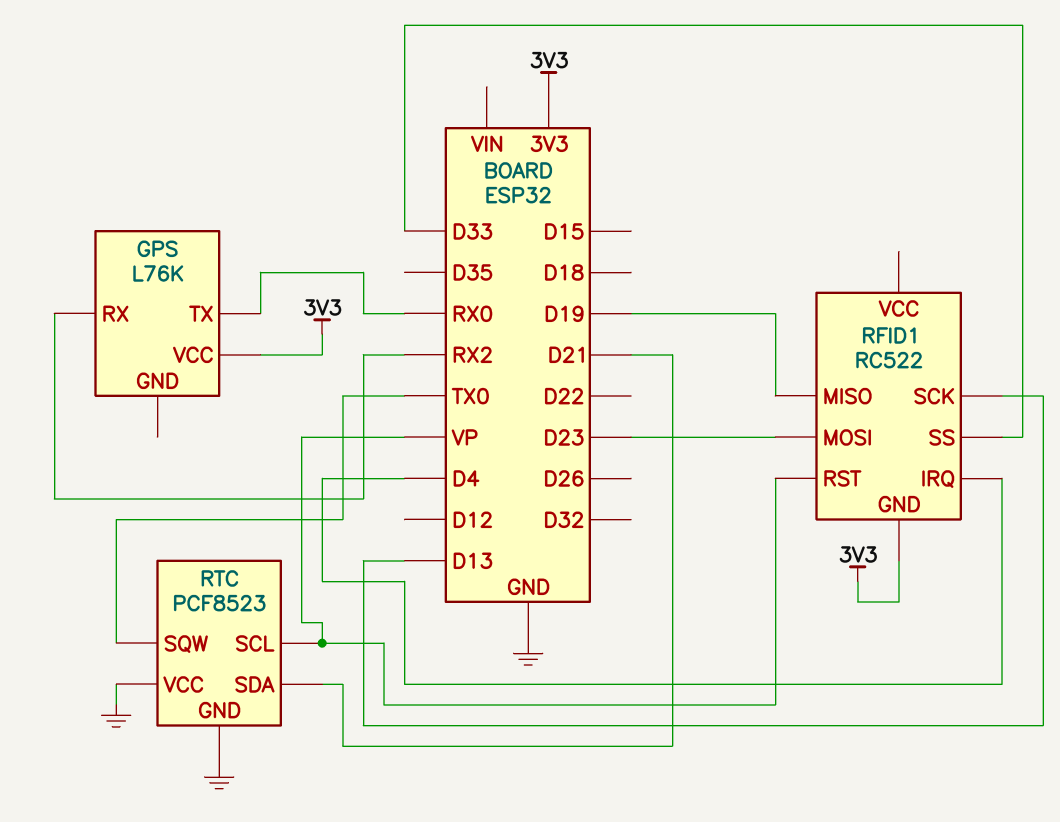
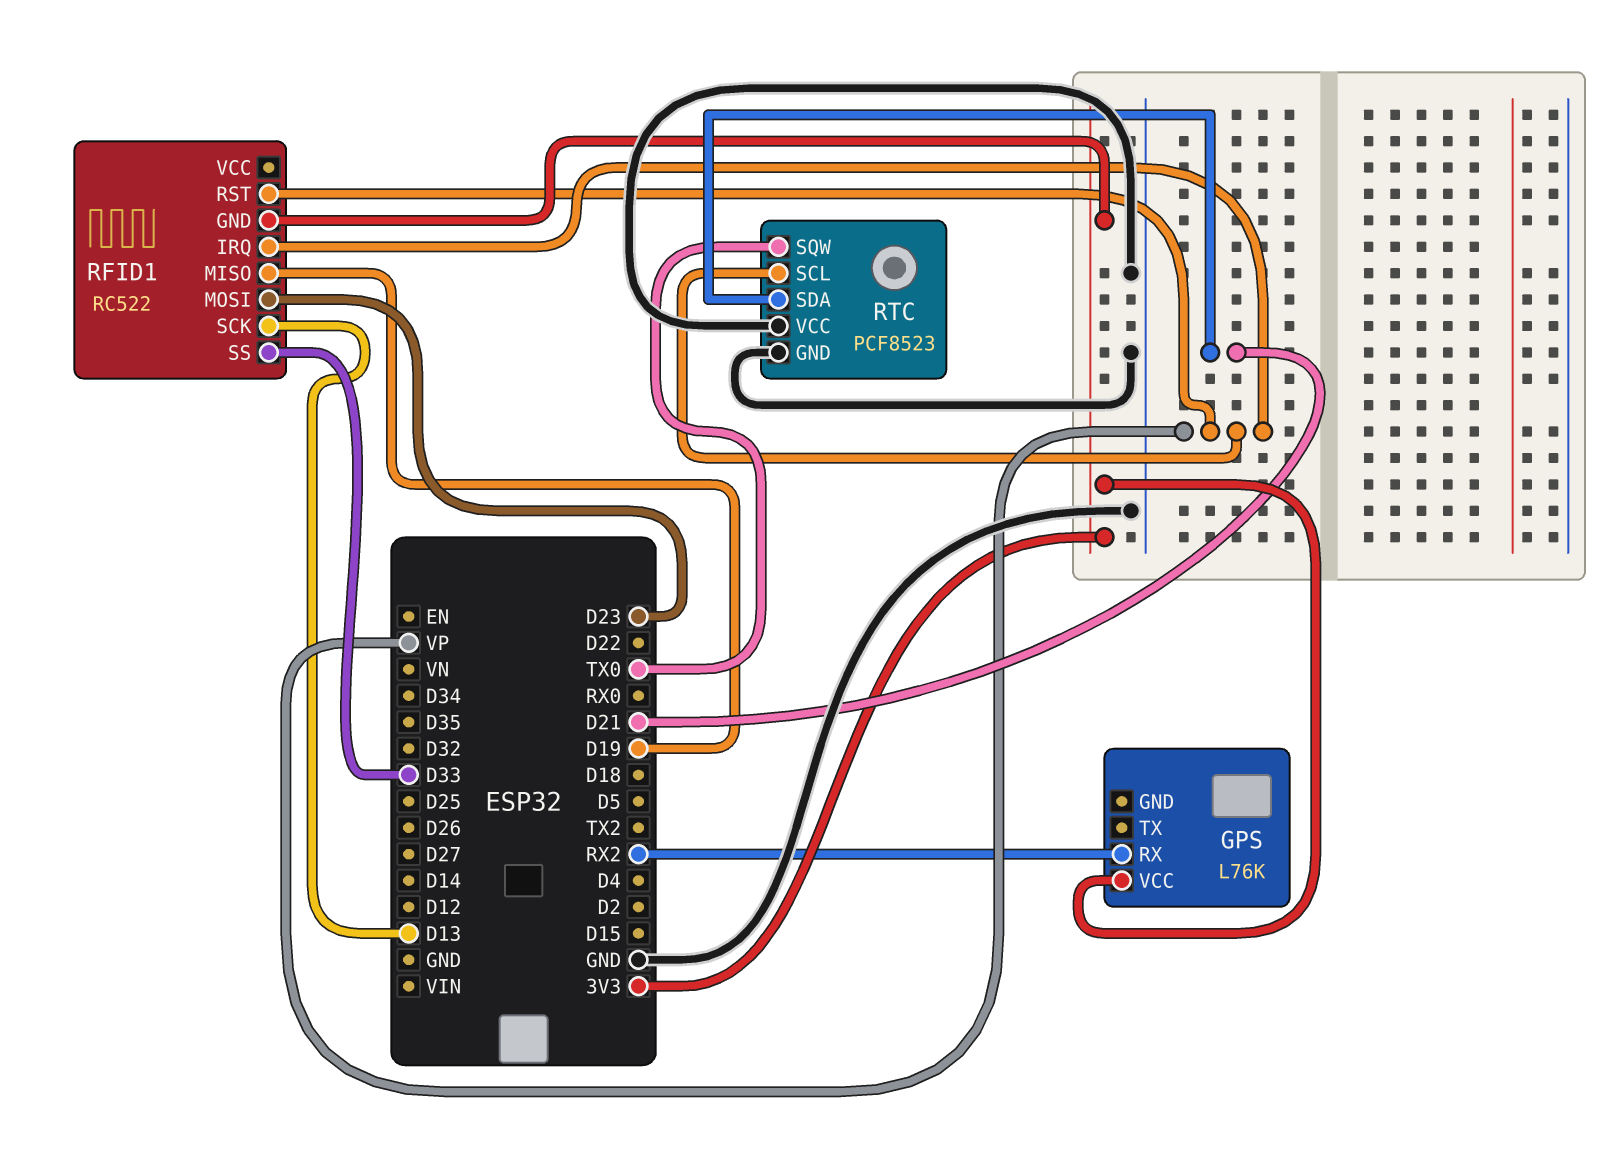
GPS pin TX: RX0 -> none
RFID1 pin IRQ: D4 -> VP

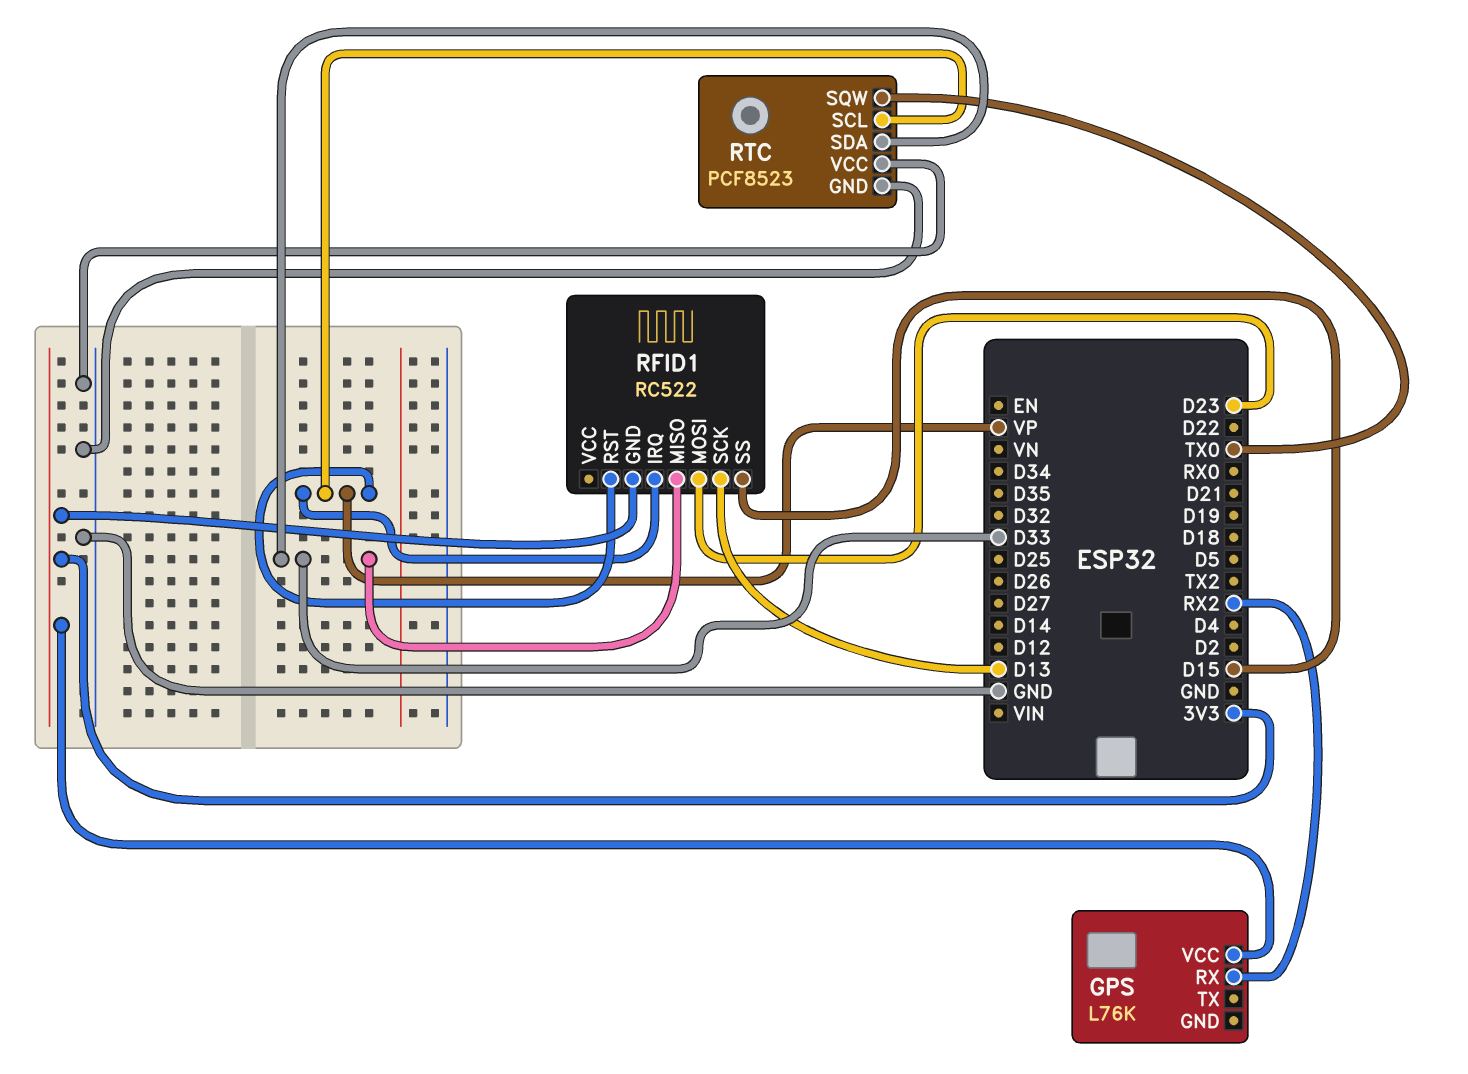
RFID1 pin MISO: D19 -> D33
RFID1 pin SS: D33 -> D15
RTC pin SDA: D21 -> D33

